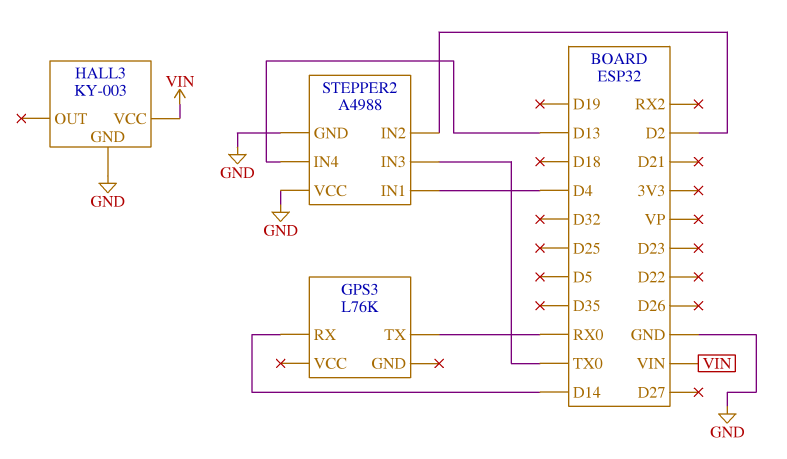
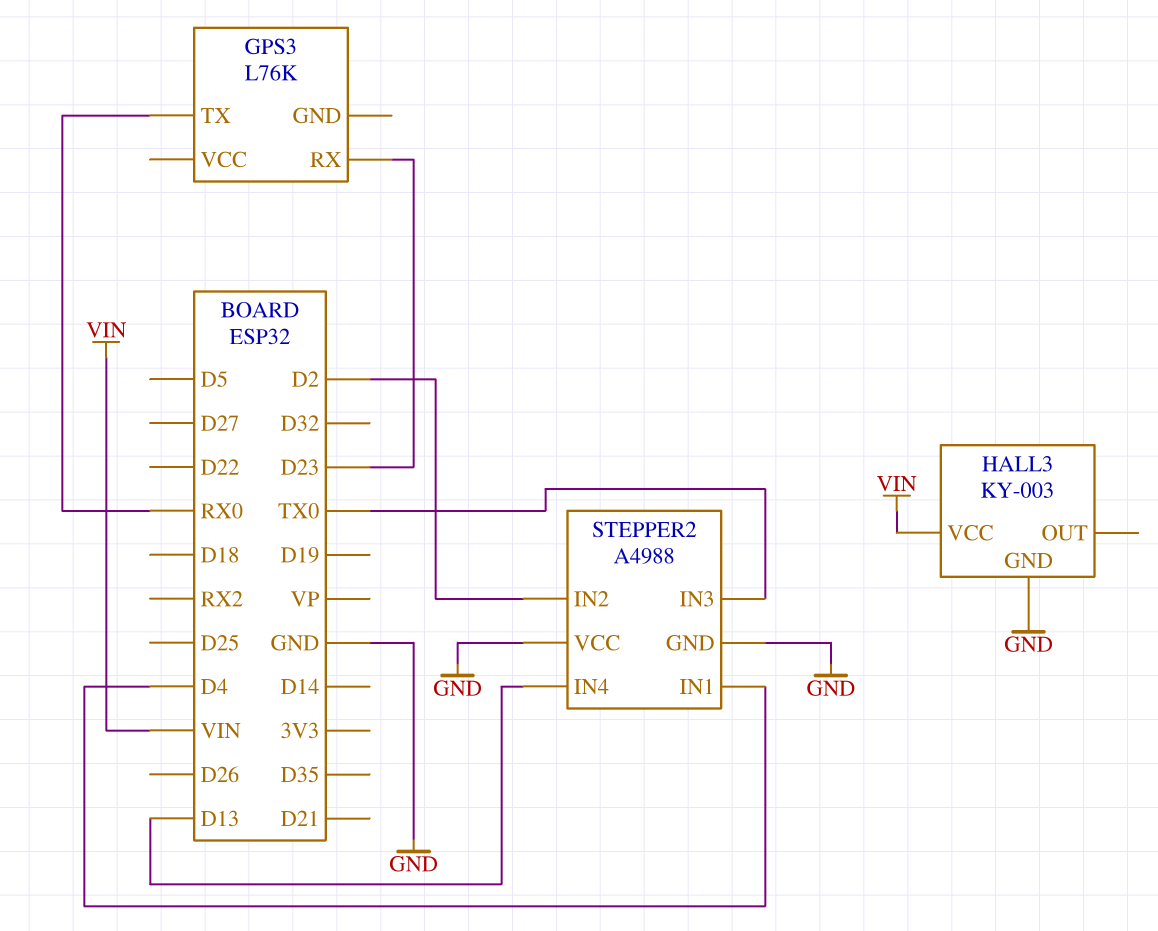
GPS3 pin RX: D14 -> D23

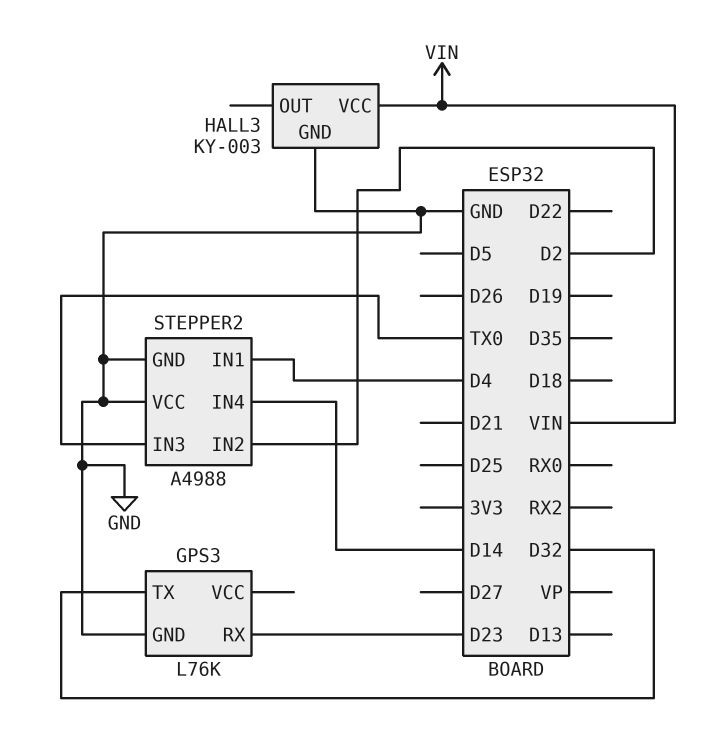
GPS3 pin GND: none -> GND
GPS3 pin TX: RX0 -> D32
STEPPER2 pin IN4: D13 -> D14

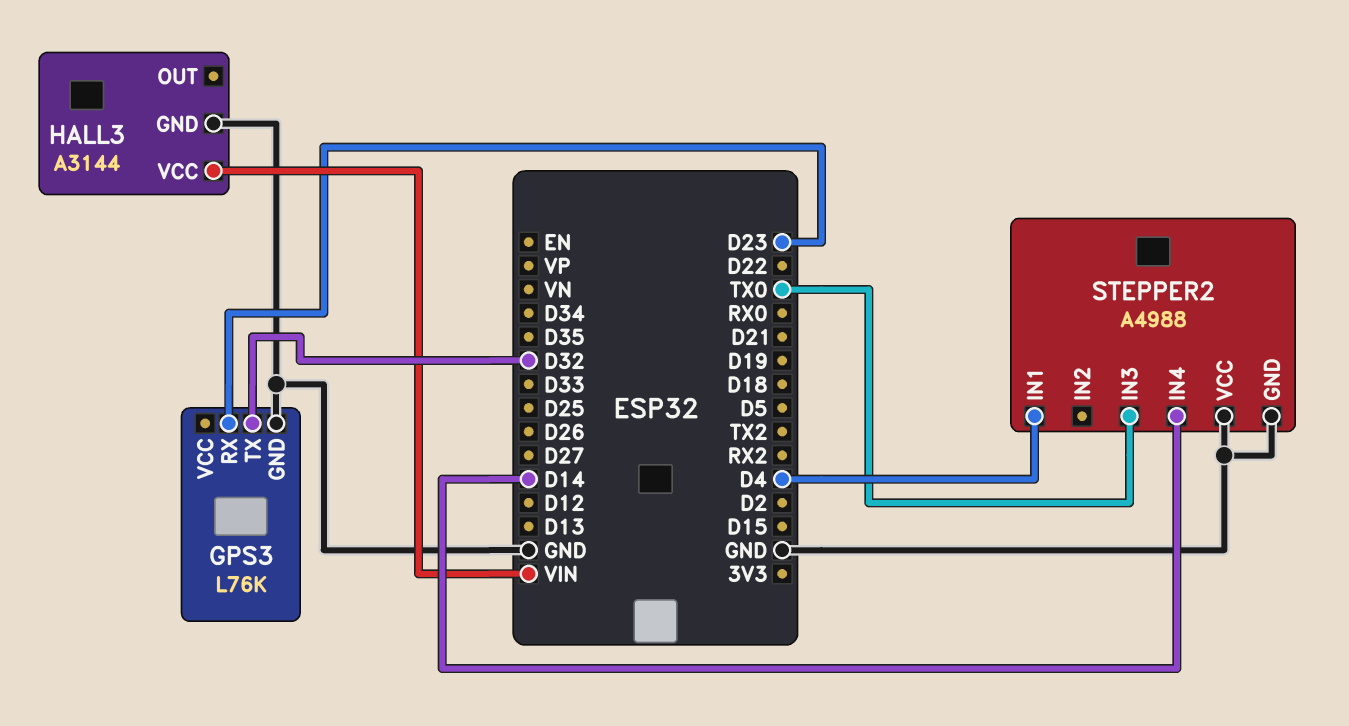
HALL3: KY-003 -> A3144
STEPPER2 pin IN2: D2 -> none

